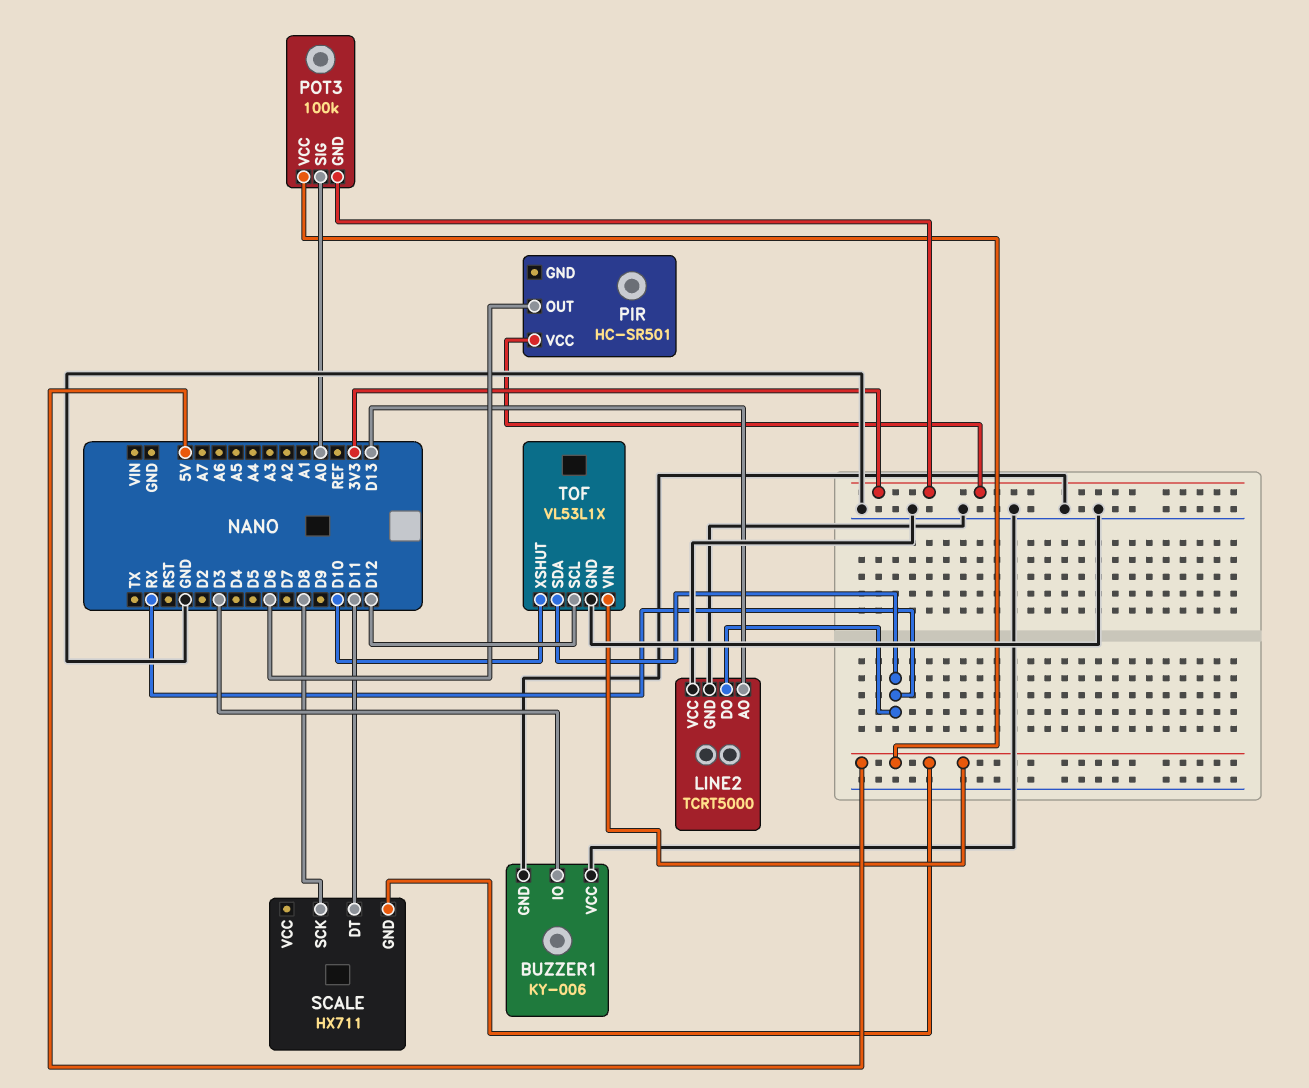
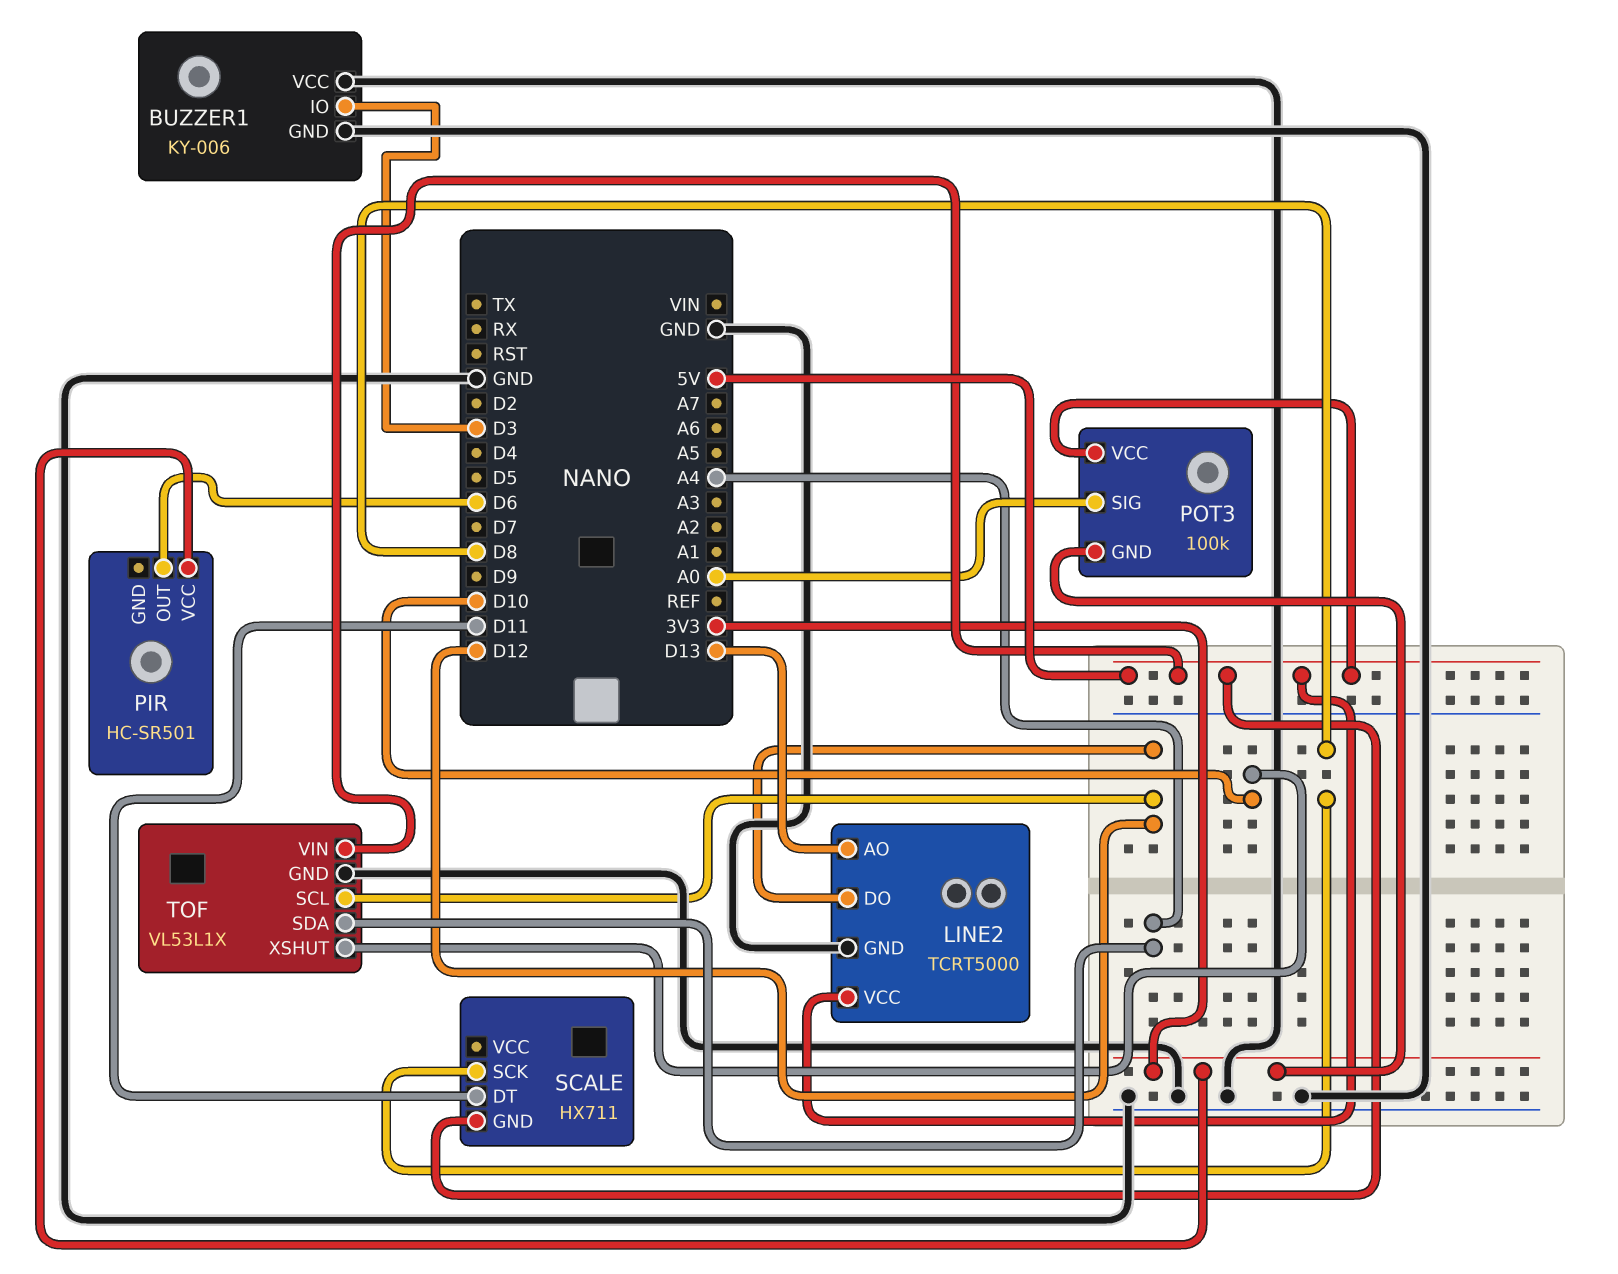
LINE2 pin DO: RX -> D12
LINE2 pin VCC: GND -> 5V
TOF pin SDA: RX -> A4

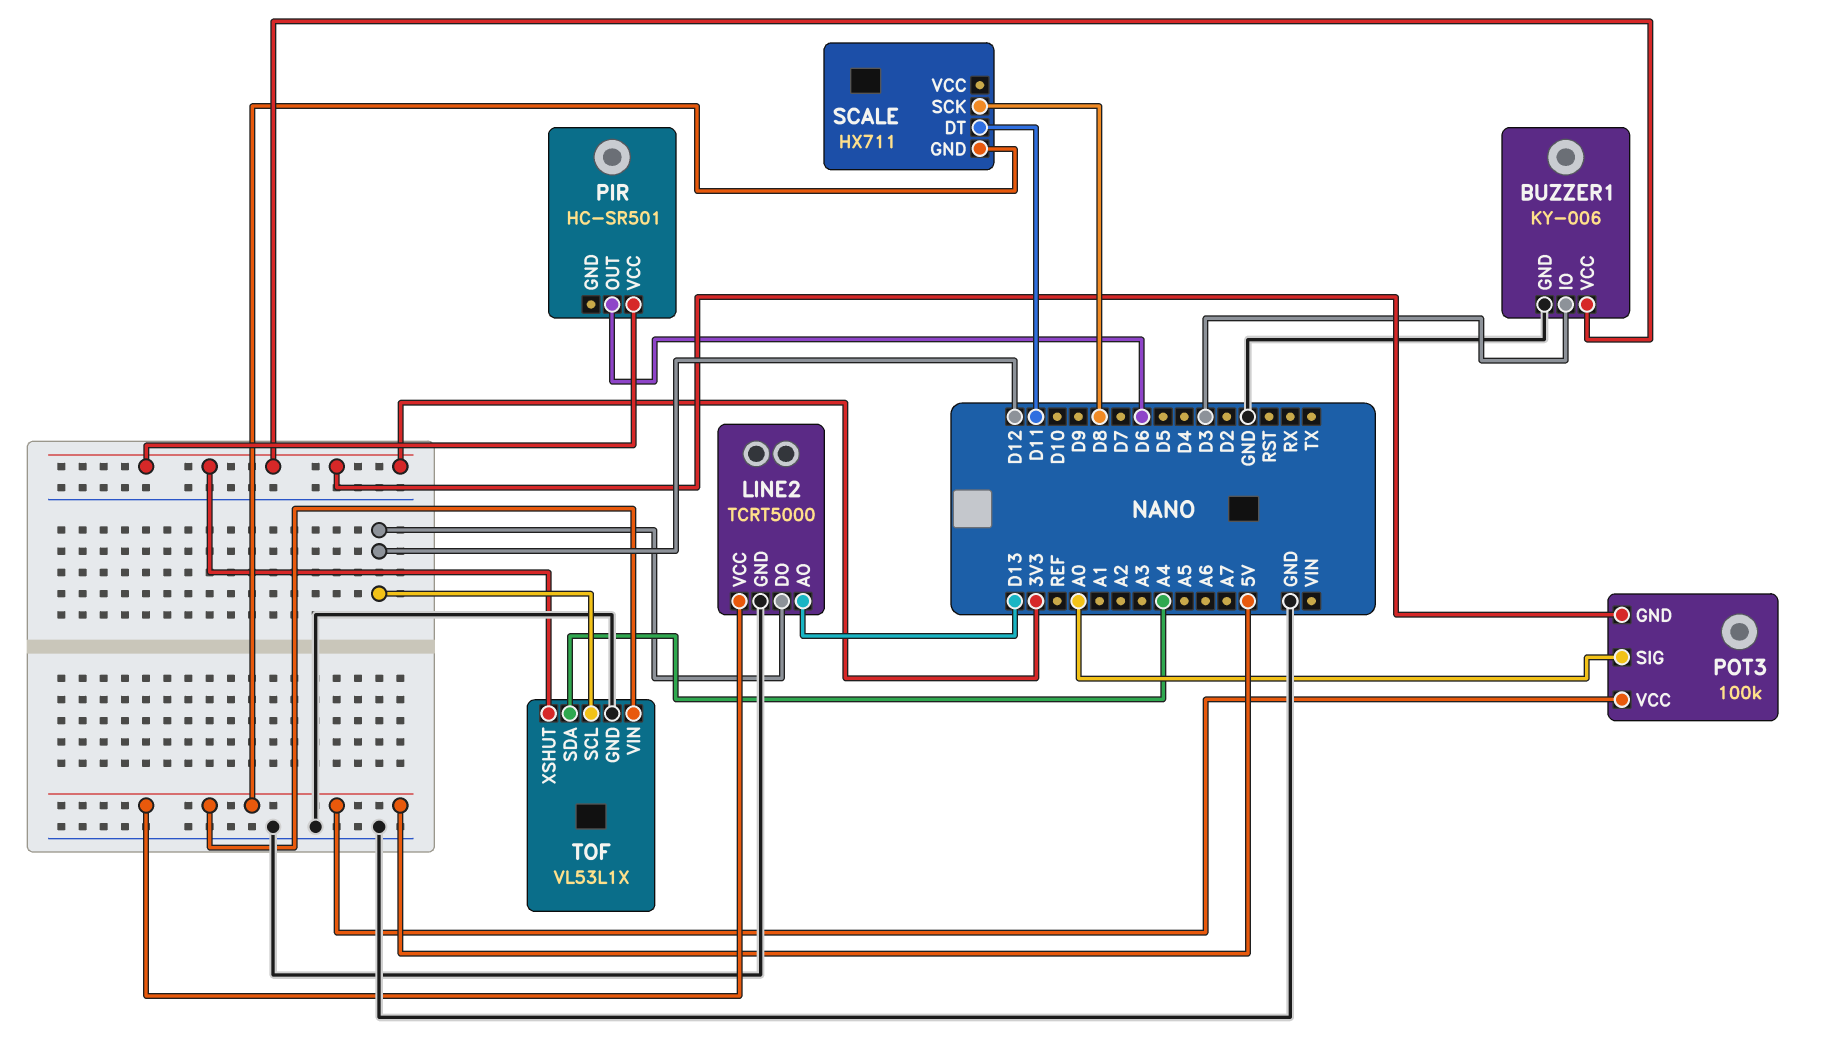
BUZZER1 pin VCC: GND -> 3V3
TOF pin XSHUT: D10 -> 3V3

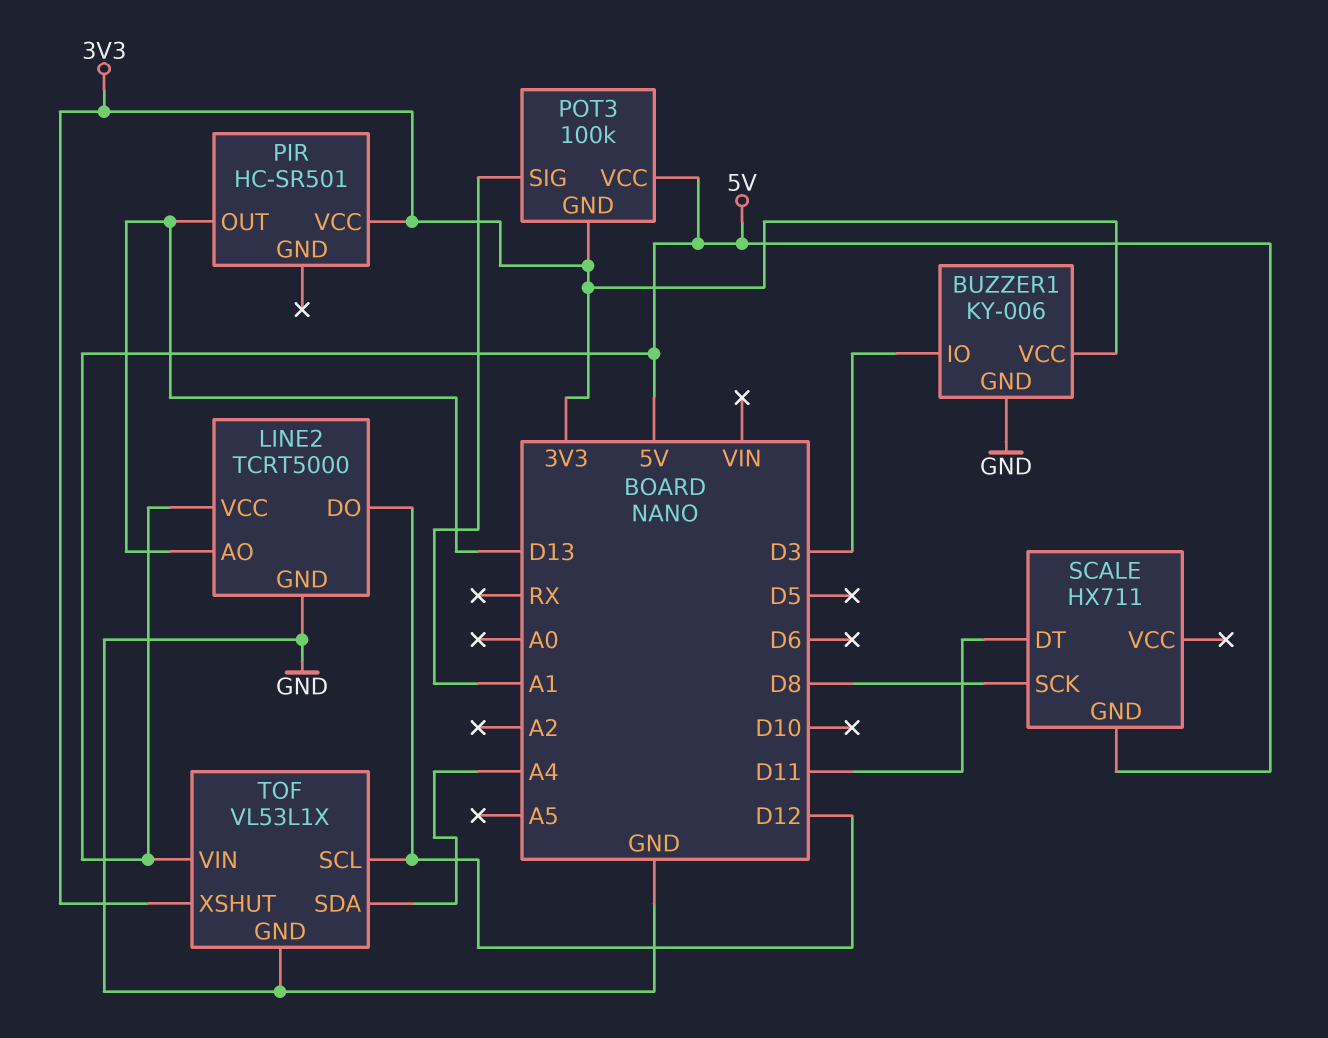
PIR pin OUT: D6 -> D13
POT3 pin SIG: A0 -> A1

